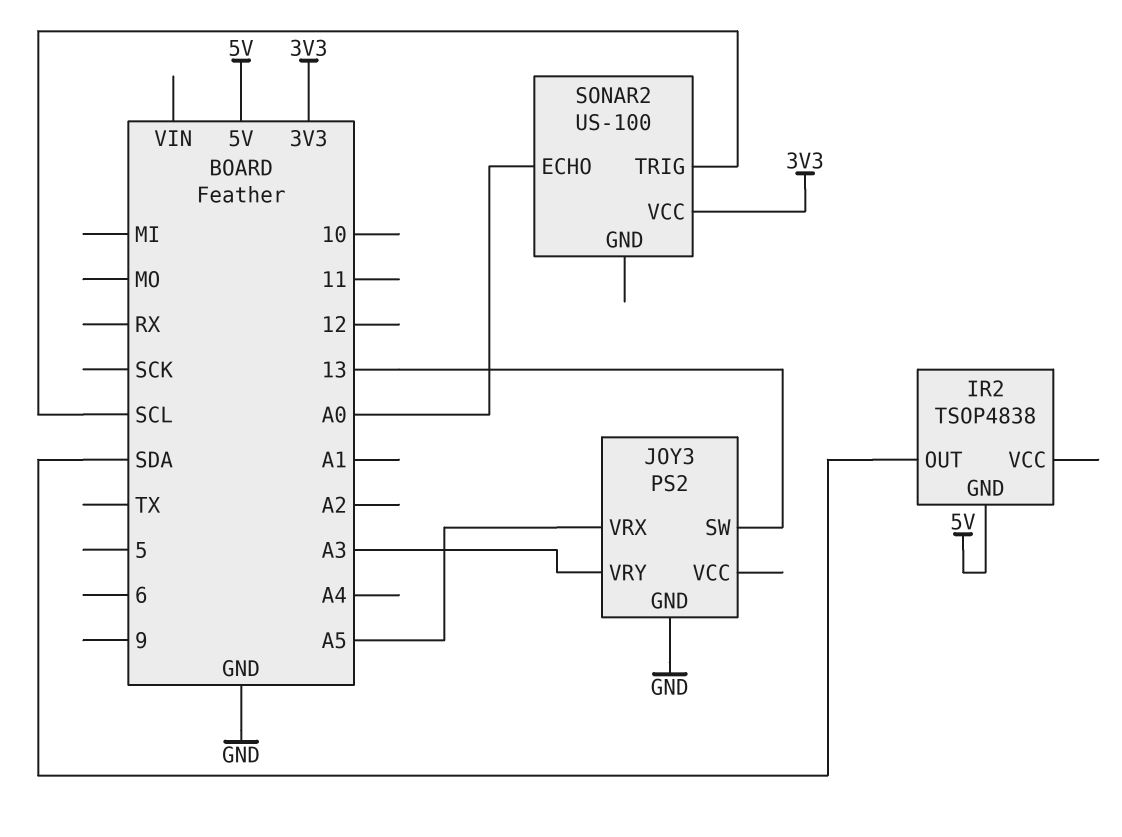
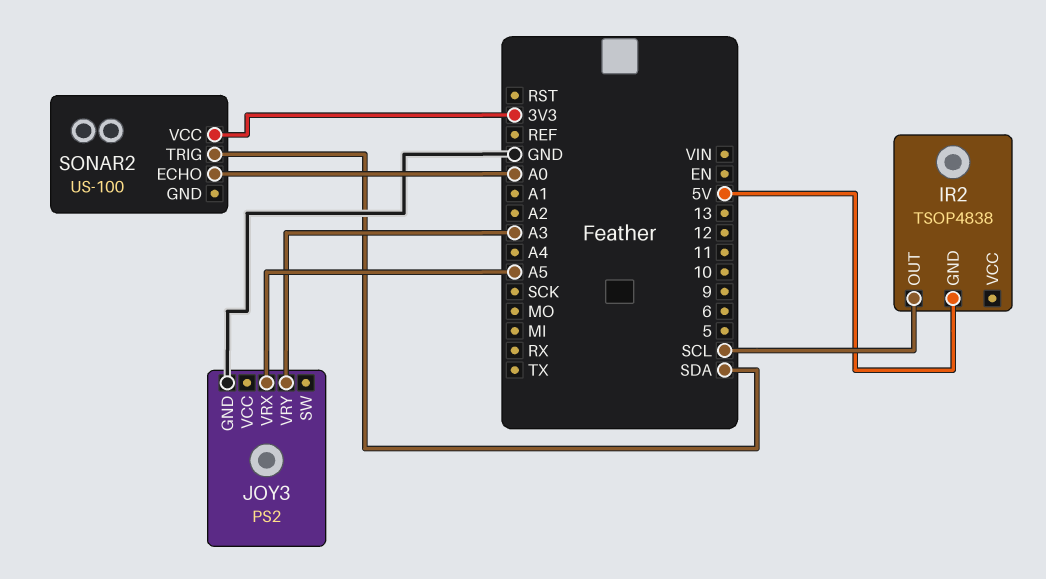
IR2 pin OUT: SDA -> SCL
JOY3 pin SW: 13 -> none
SONAR2 pin TRIG: SCL -> SDA

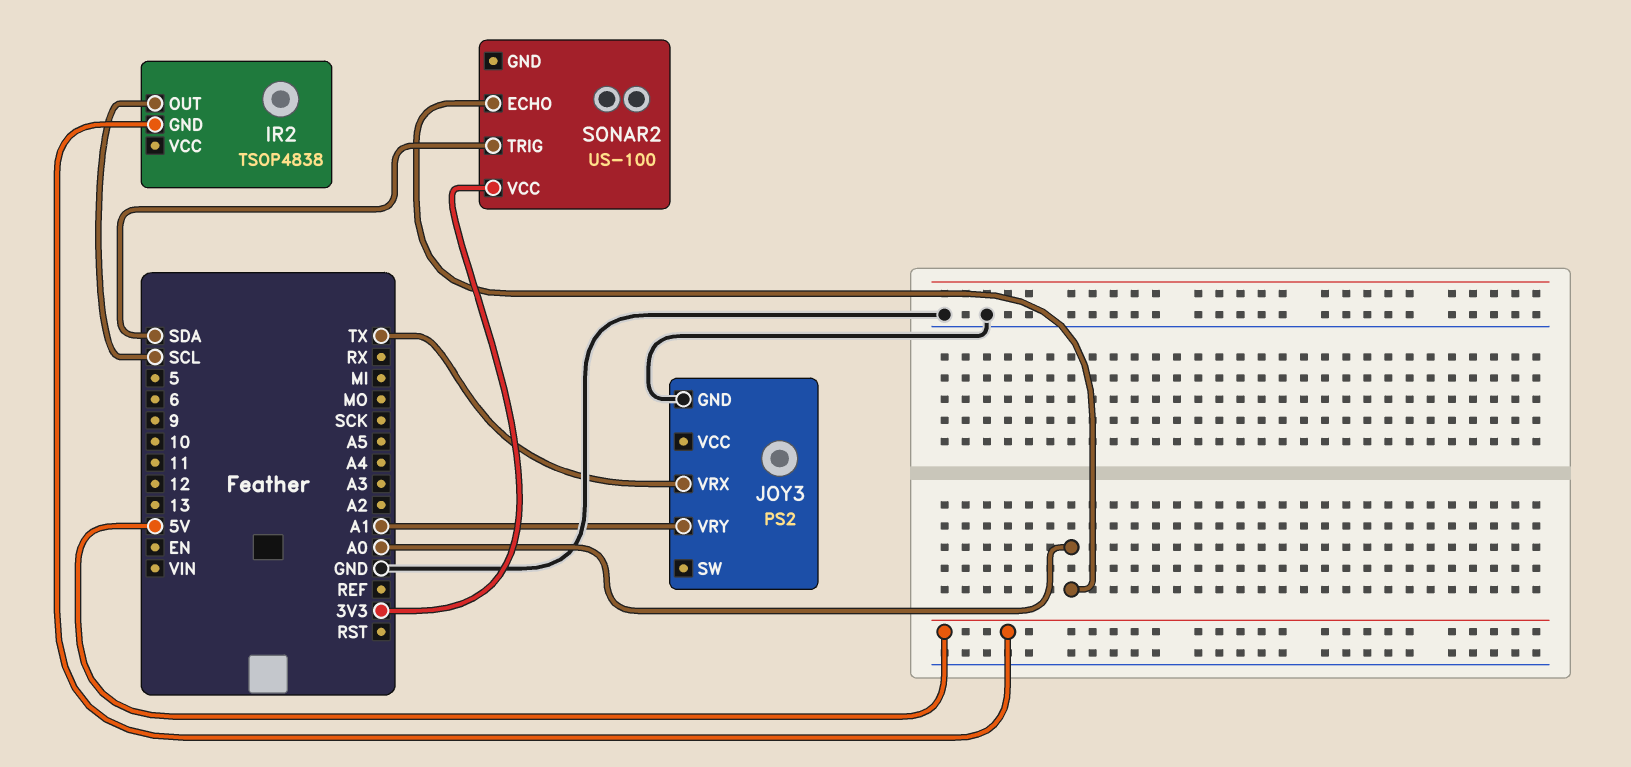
JOY3 pin VRX: A5 -> TX
JOY3 pin VRY: A3 -> A1

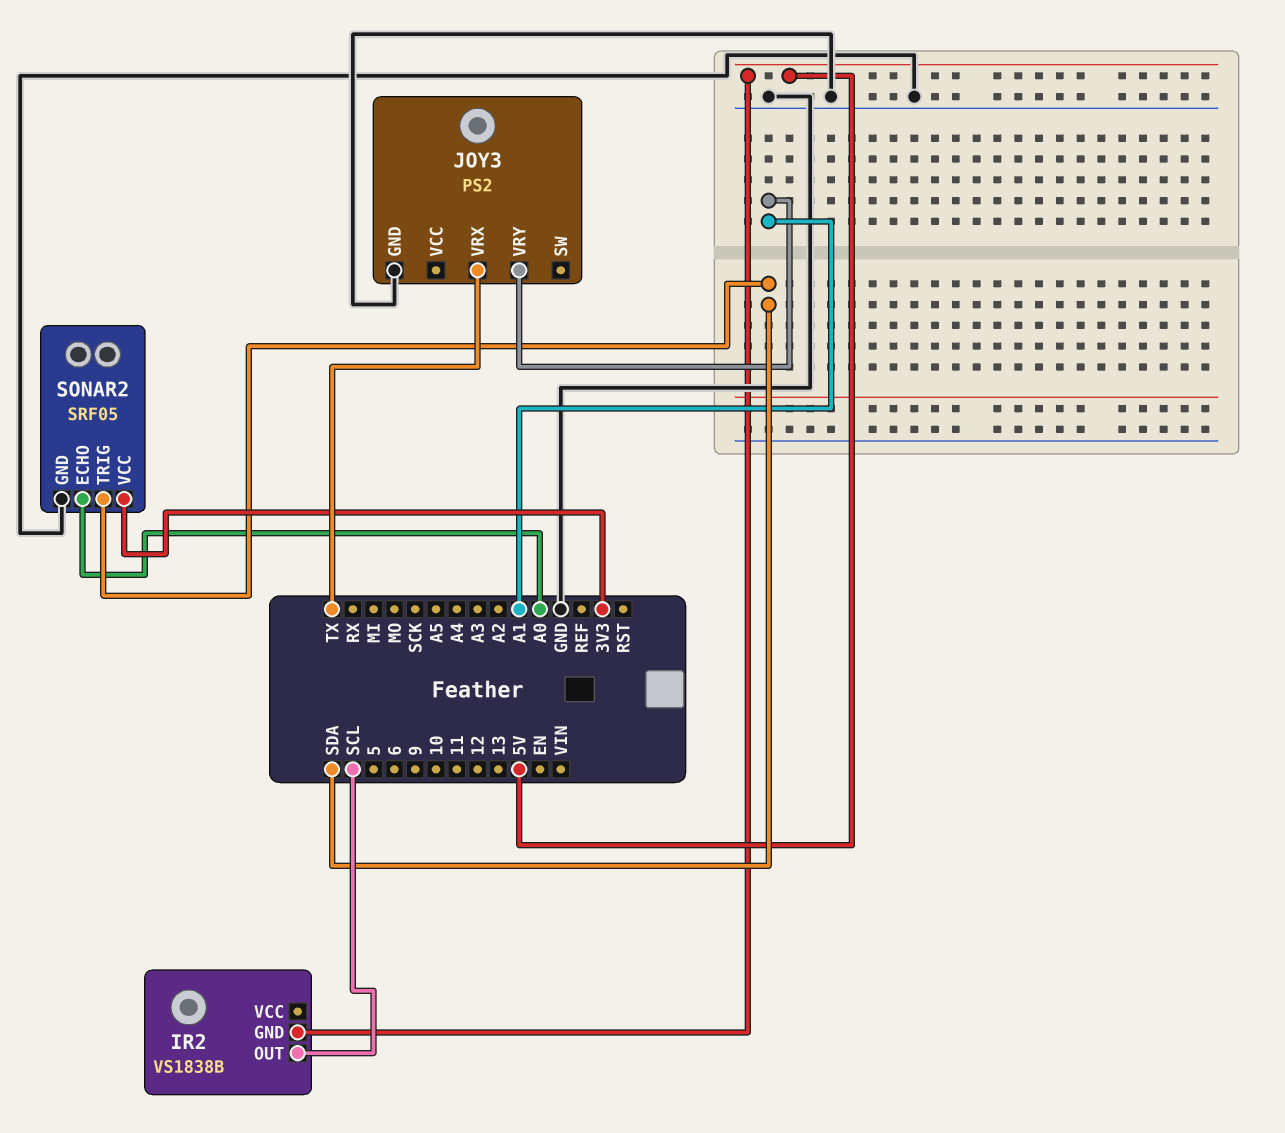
IR2: TSOP4838 -> VS1838B
SONAR2: US-100 -> SRF05
SONAR2 pin GND: none -> GND

